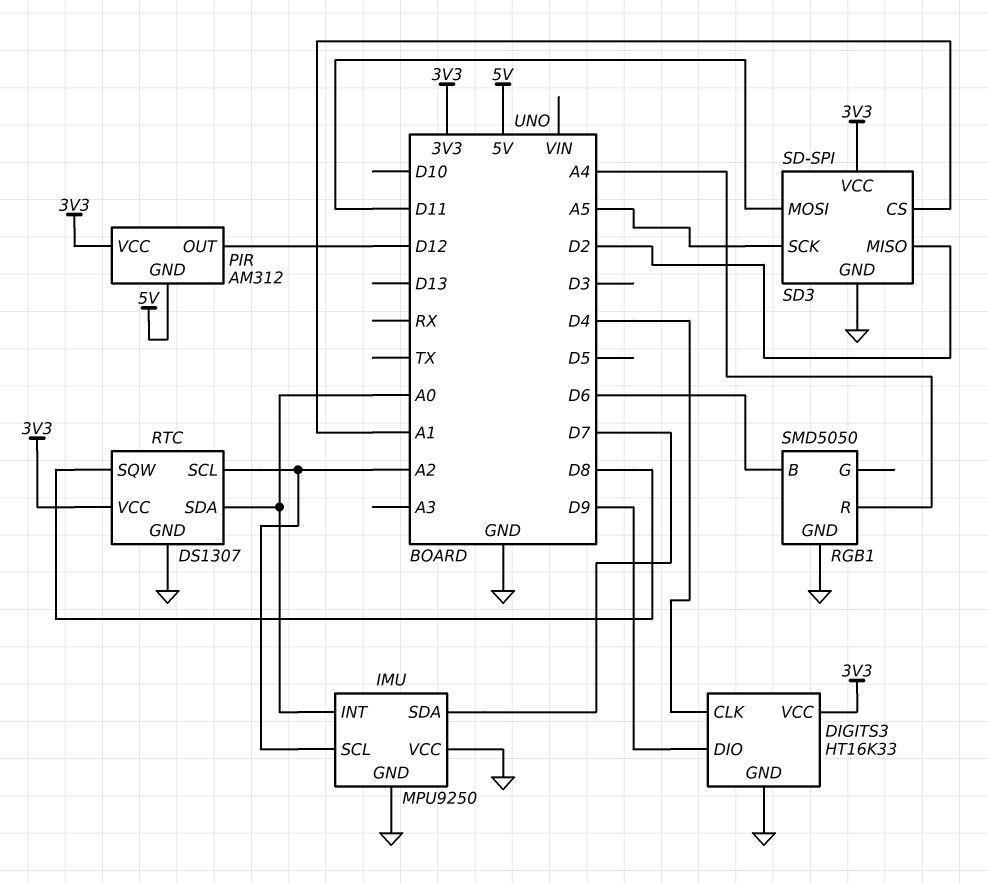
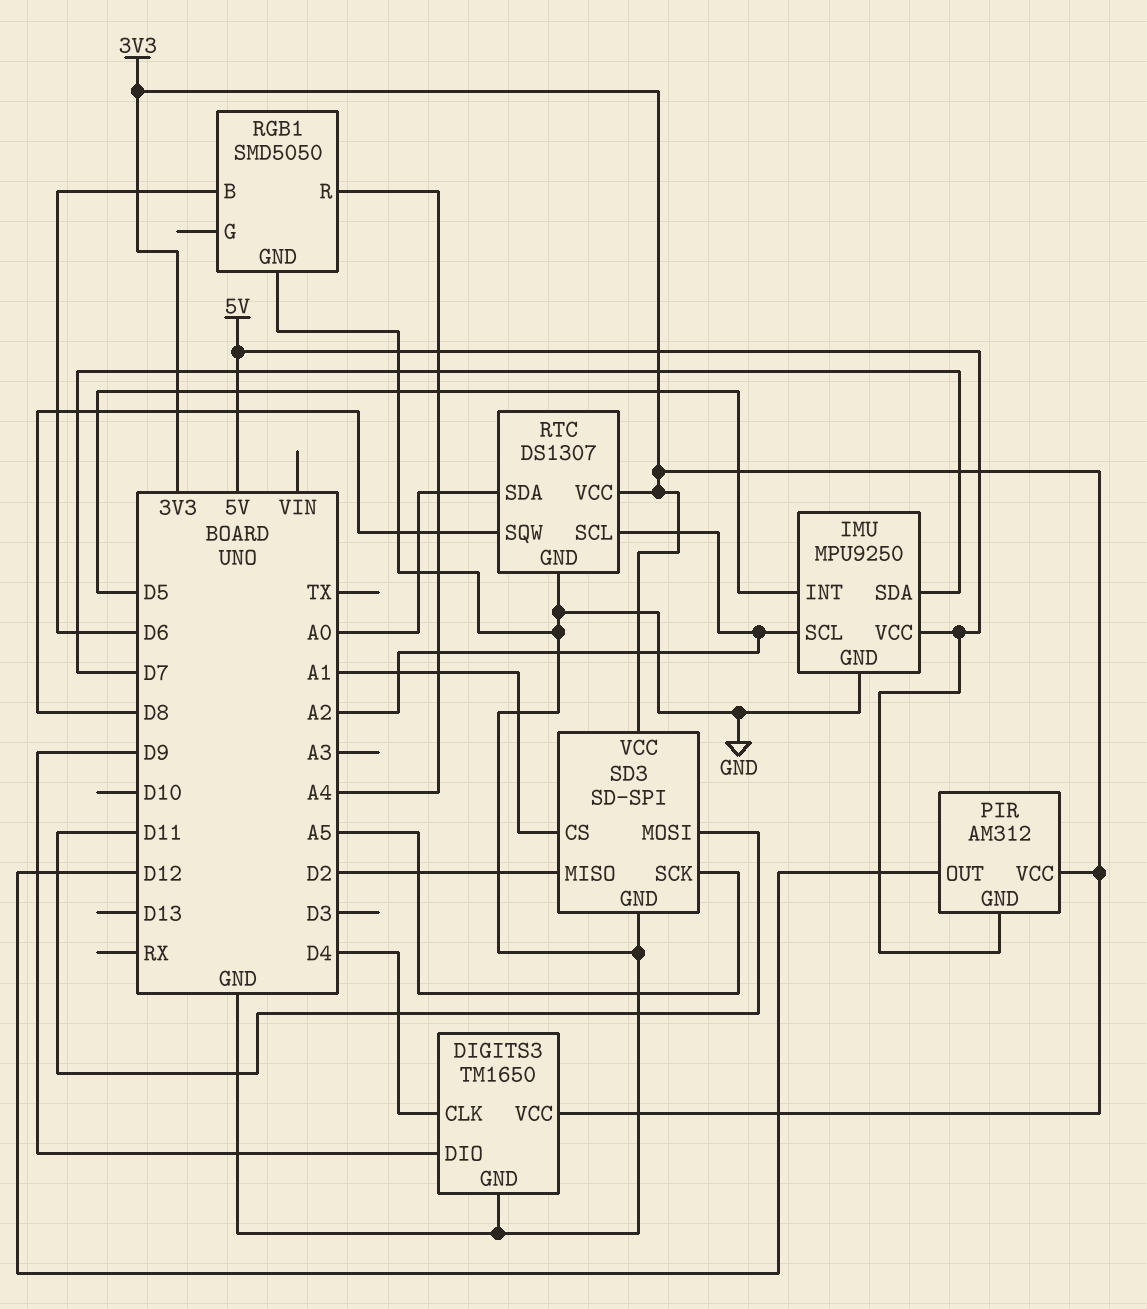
DIGITS3: HT16K33 -> TM1650
IMU pin INT: A0 -> D5
IMU pin VCC: GND -> 5V

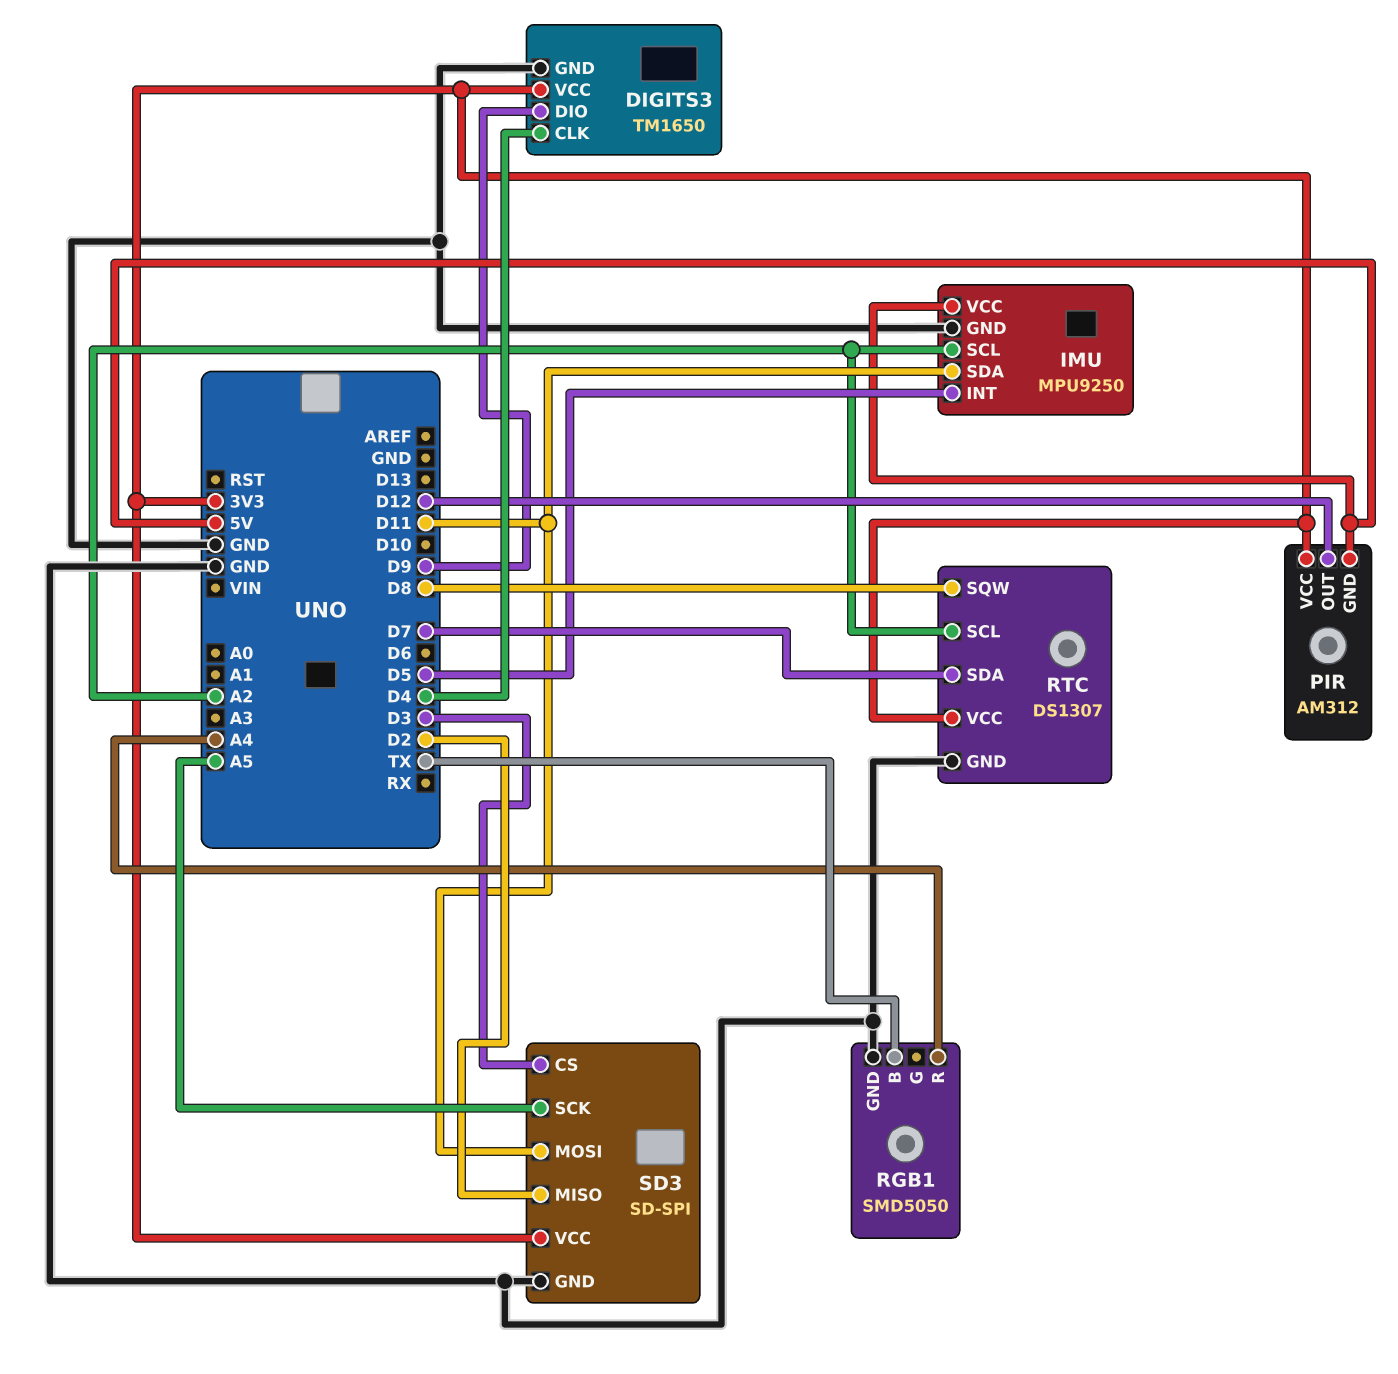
IMU pin SDA: D7 -> D11
RGB1 pin B: D6 -> TX
RTC pin SDA: A0 -> D7
SD3 pin CS: A1 -> D3

